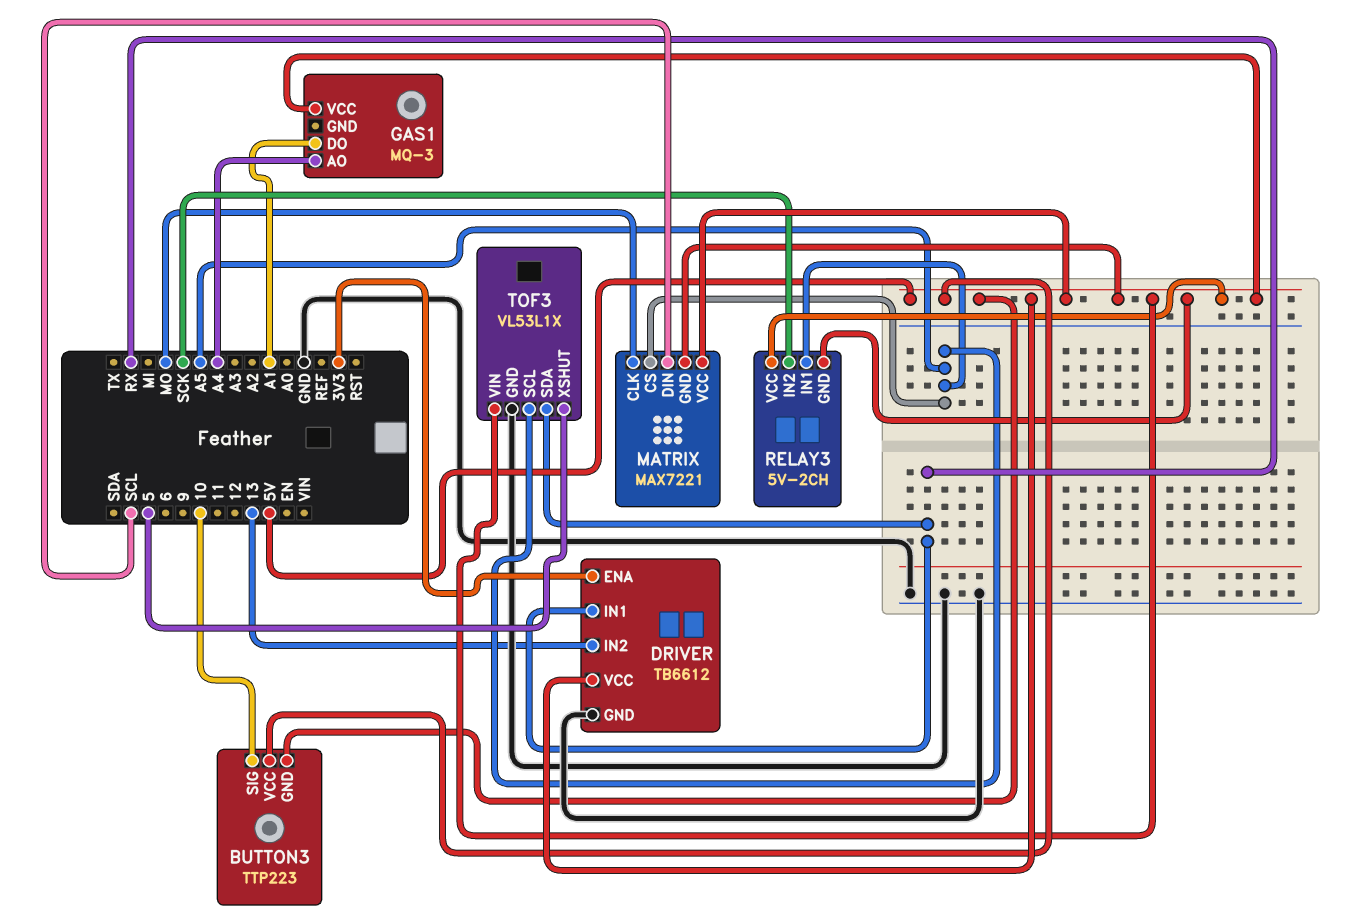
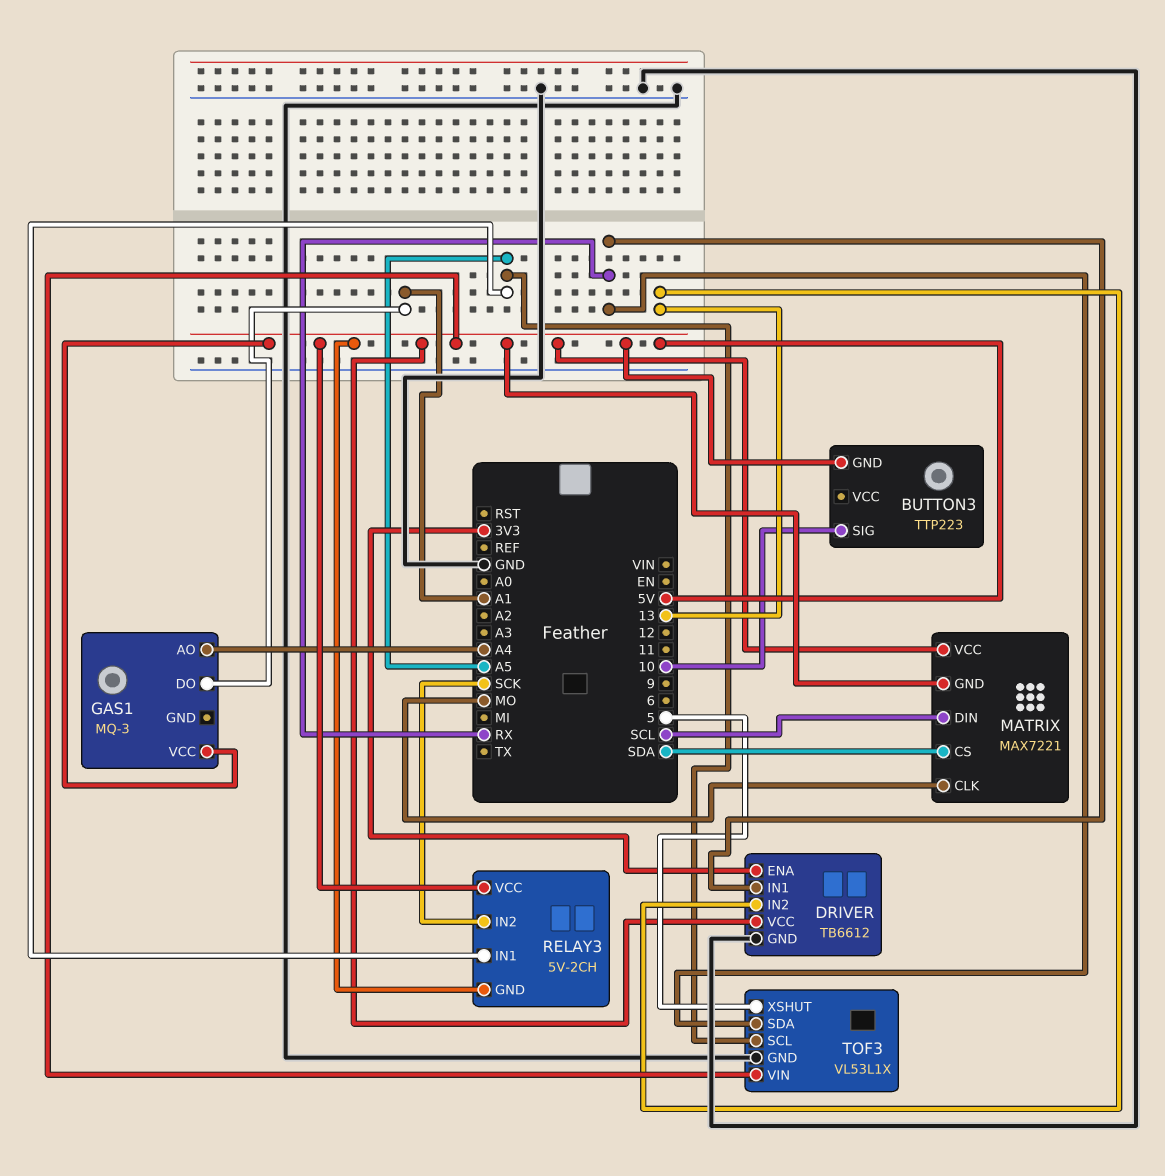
BUTTON3 pin VCC: 5V -> none
MATRIX pin CS: A5 -> SDA

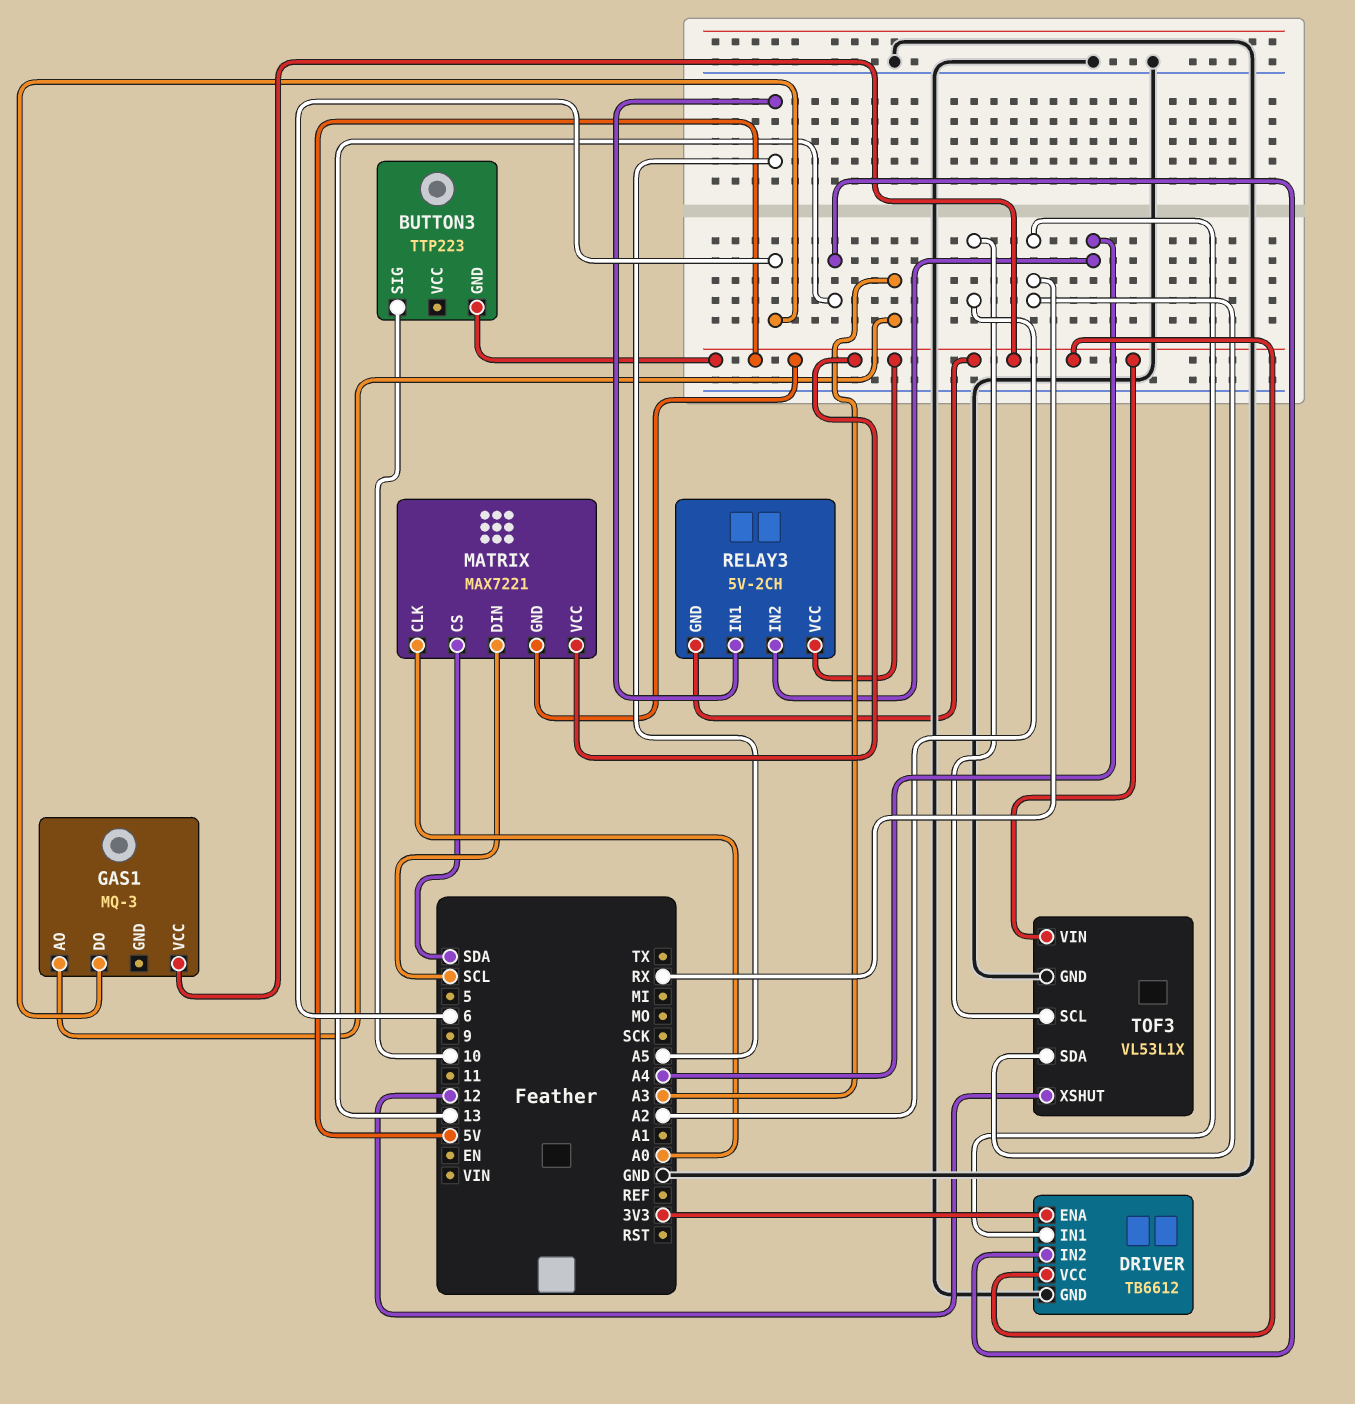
GAS1 pin AO: A4 -> A3
GAS1 pin DO: A1 -> 6
MATRIX pin CLK: MO -> A0
RELAY3 pin IN2: SCK -> A4
TOF3 pin SCL: A5 -> A2
TOF3 pin XSHUT: 5 -> 12

